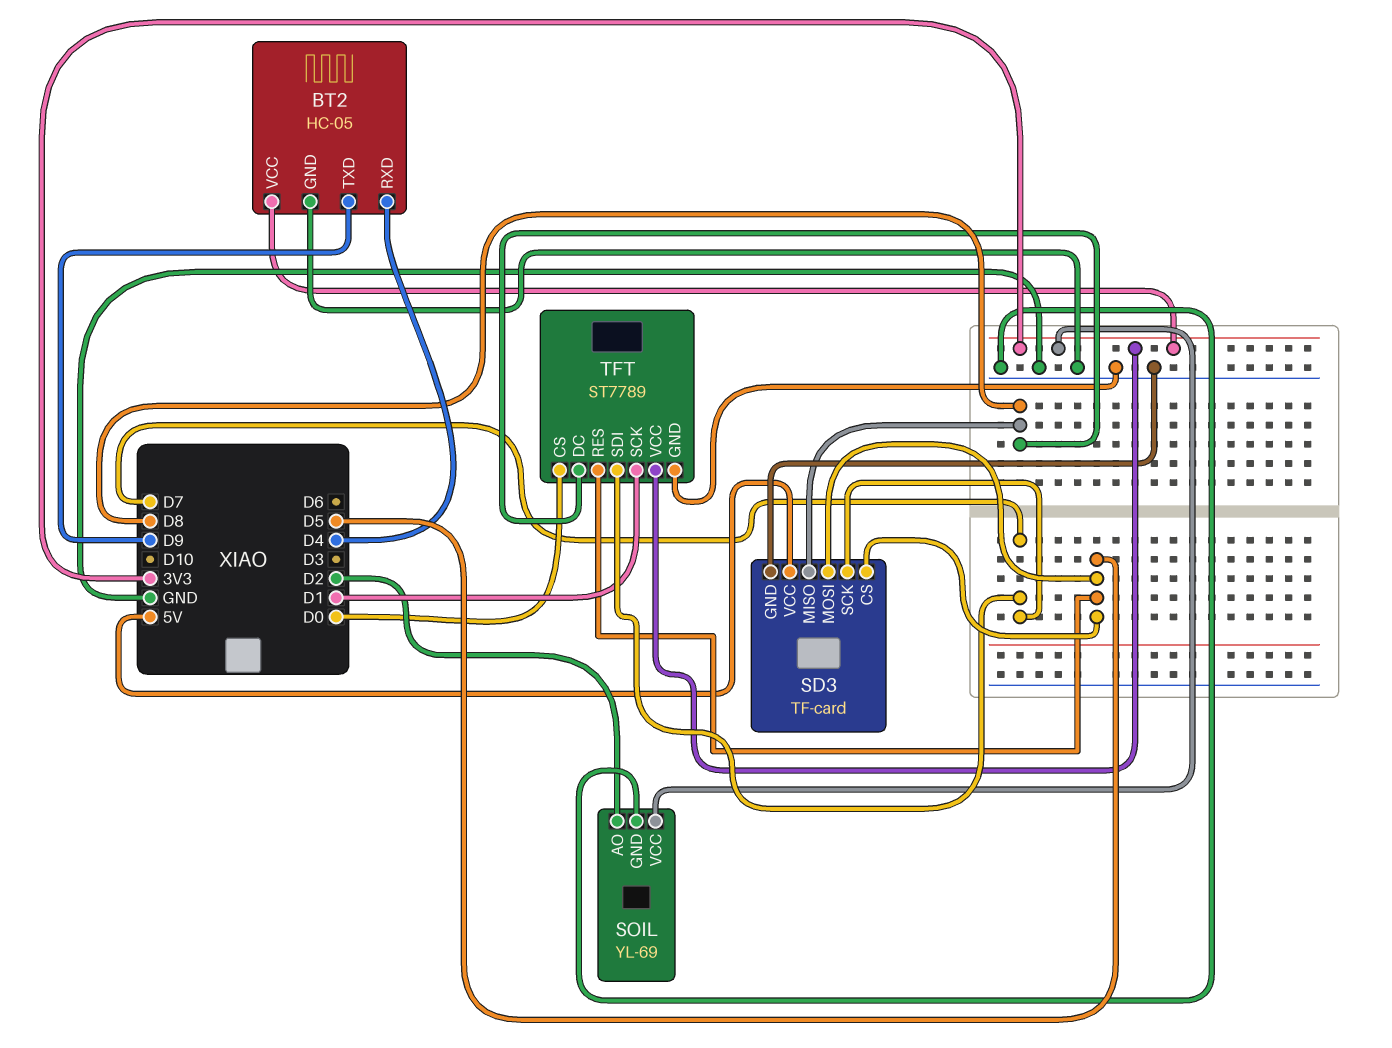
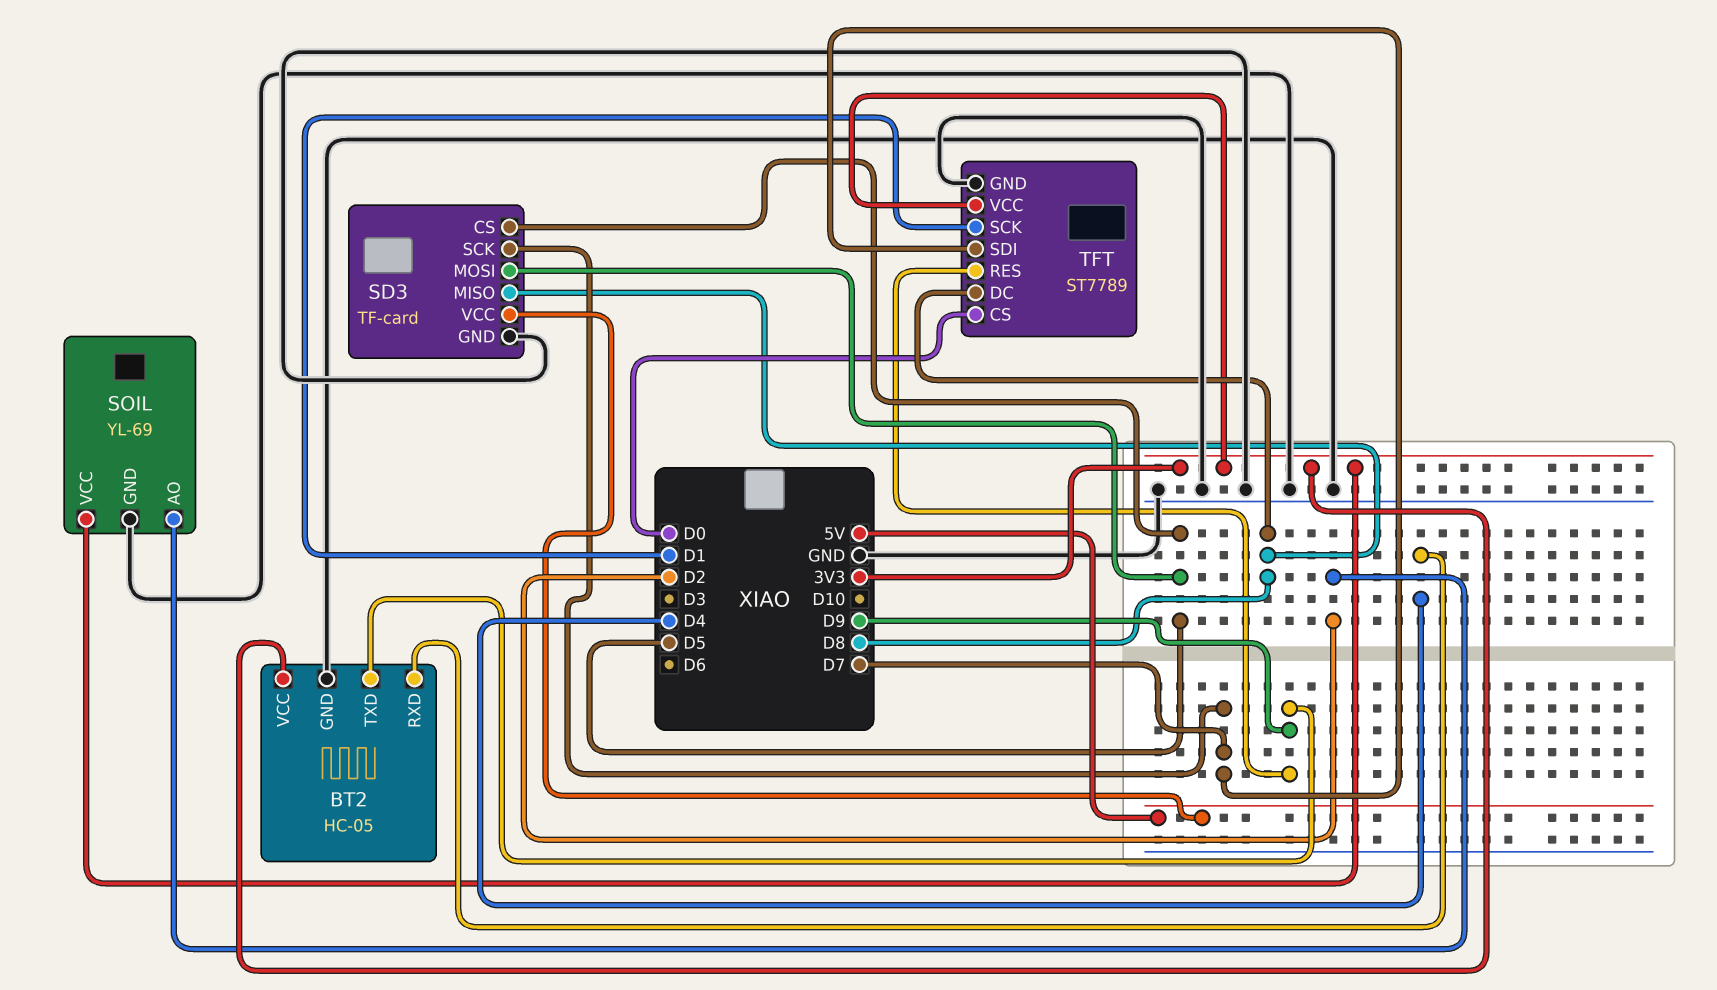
TFT pin RES: D5 -> D9

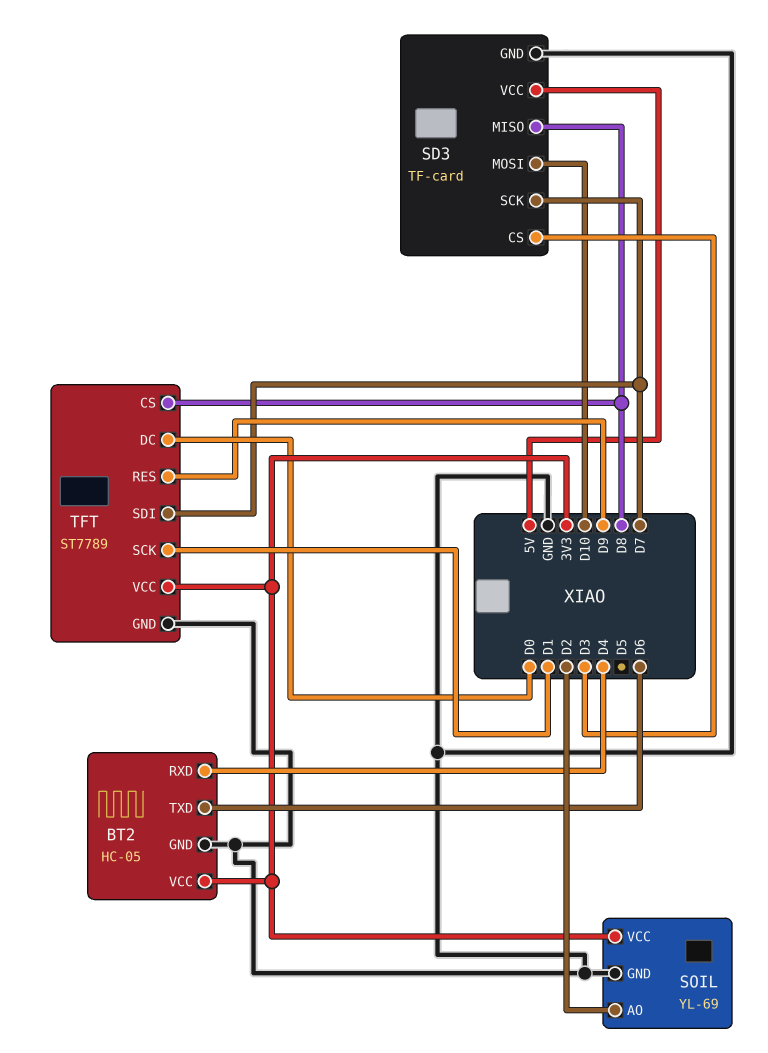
BT2 pin TXD: D9 -> D6
SD3 pin CS: D5 -> D3
SD3 pin MOSI: D5 -> D10
TFT pin CS: D0 -> D8
TFT pin DC: D8 -> D0

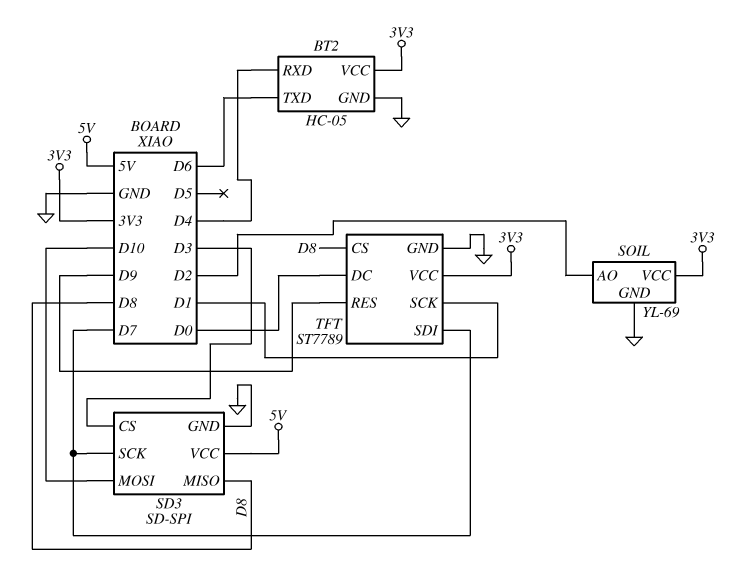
SD3: TF-card -> SD-SPI

